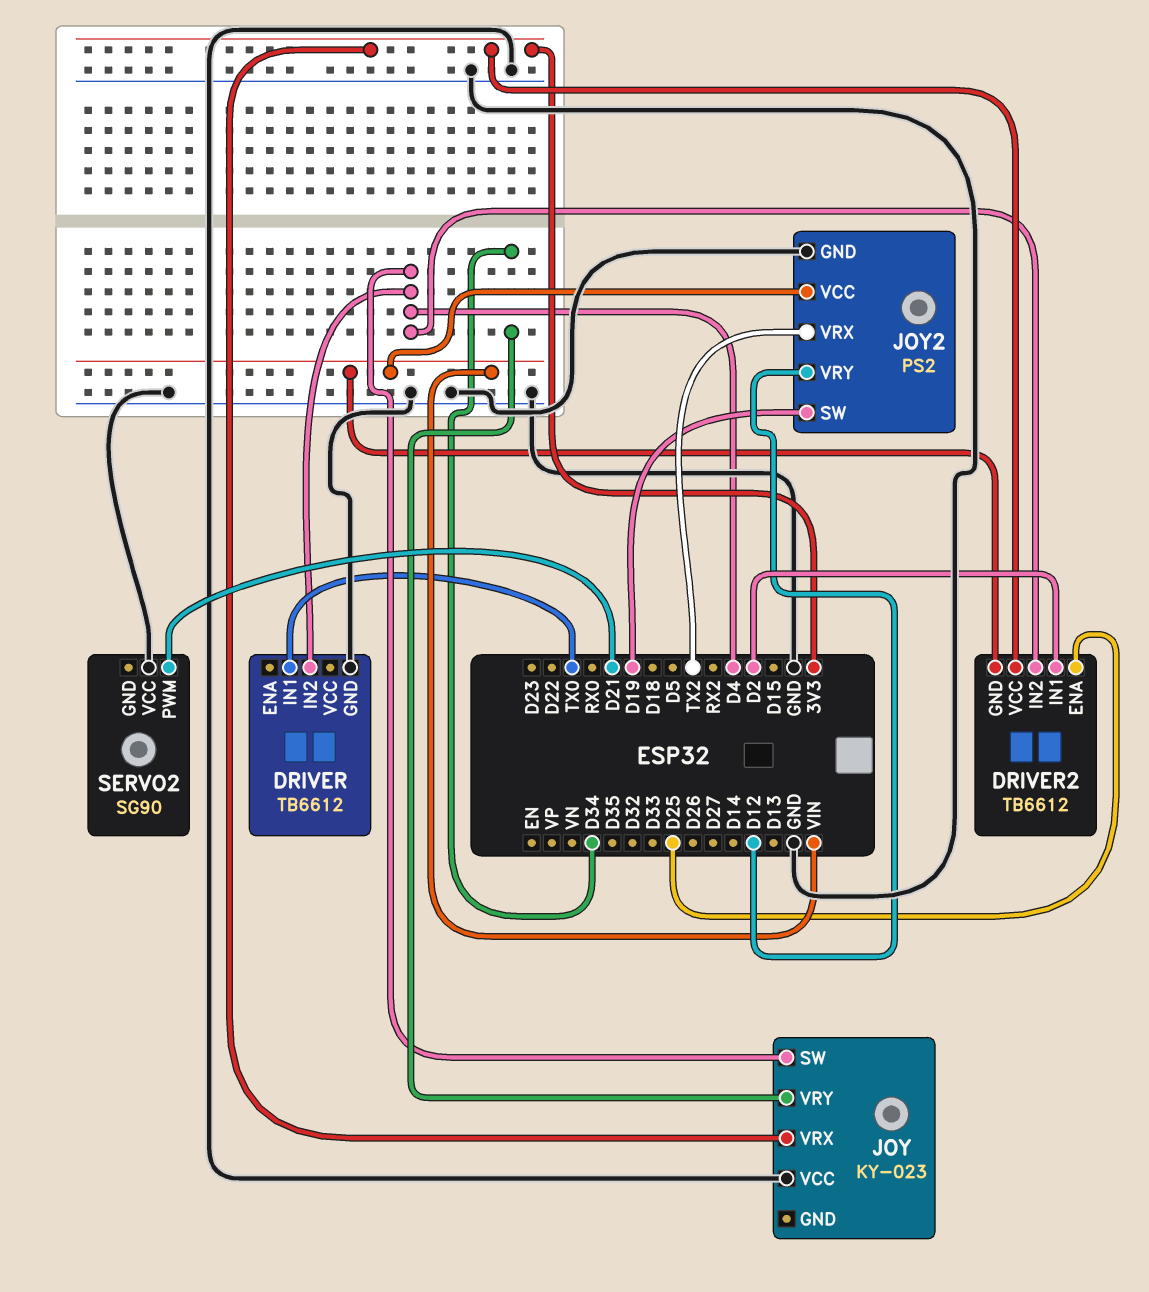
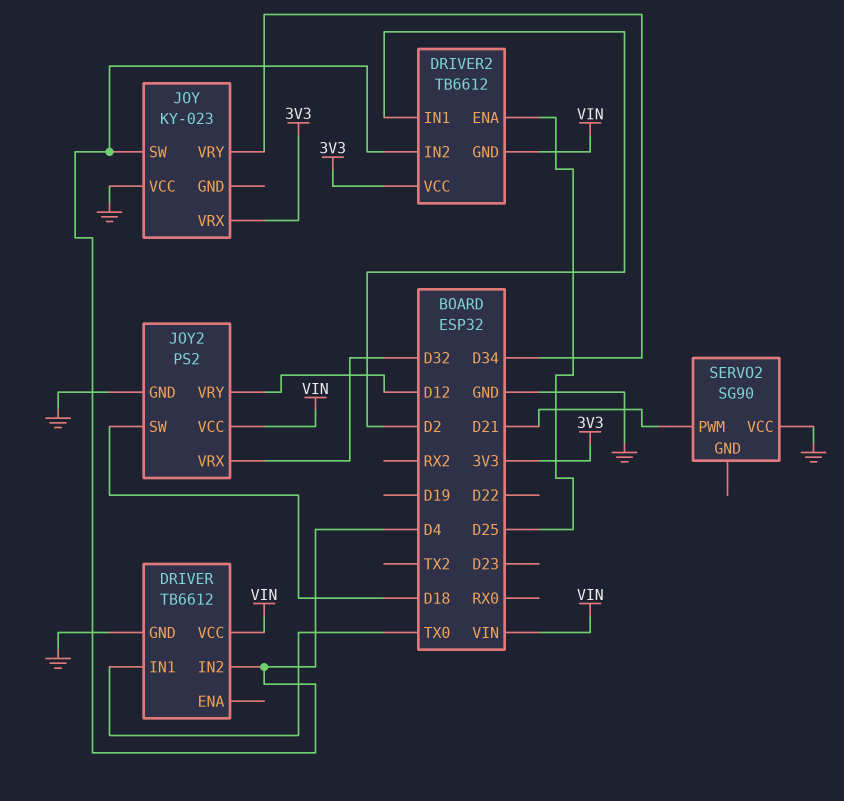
DRIVER pin VCC: none -> VIN
JOY2 pin SW: D19 -> D18
JOY2 pin VRX: TX2 -> D32

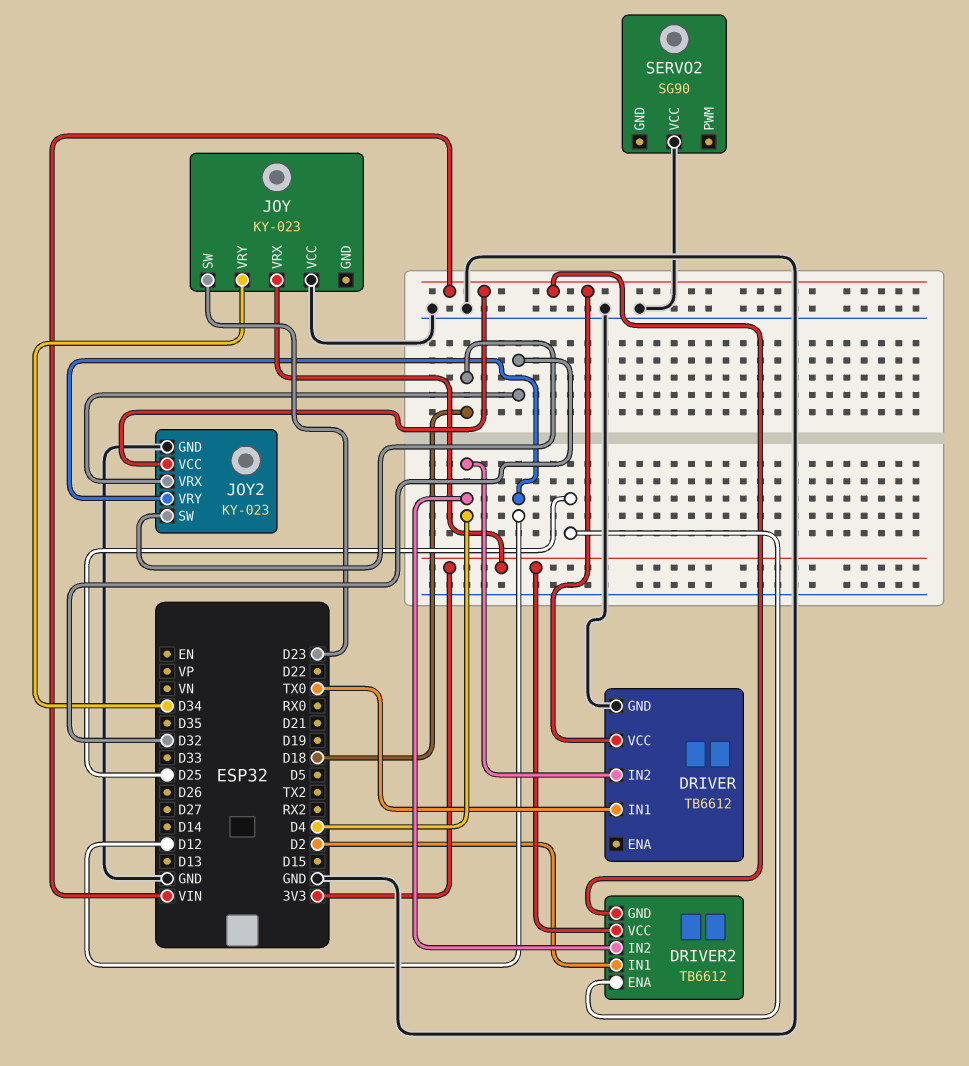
JOY pin SW: D4 -> D23
JOY2: PS2 -> KY-023
SERVO2 pin PWM: D21 -> none

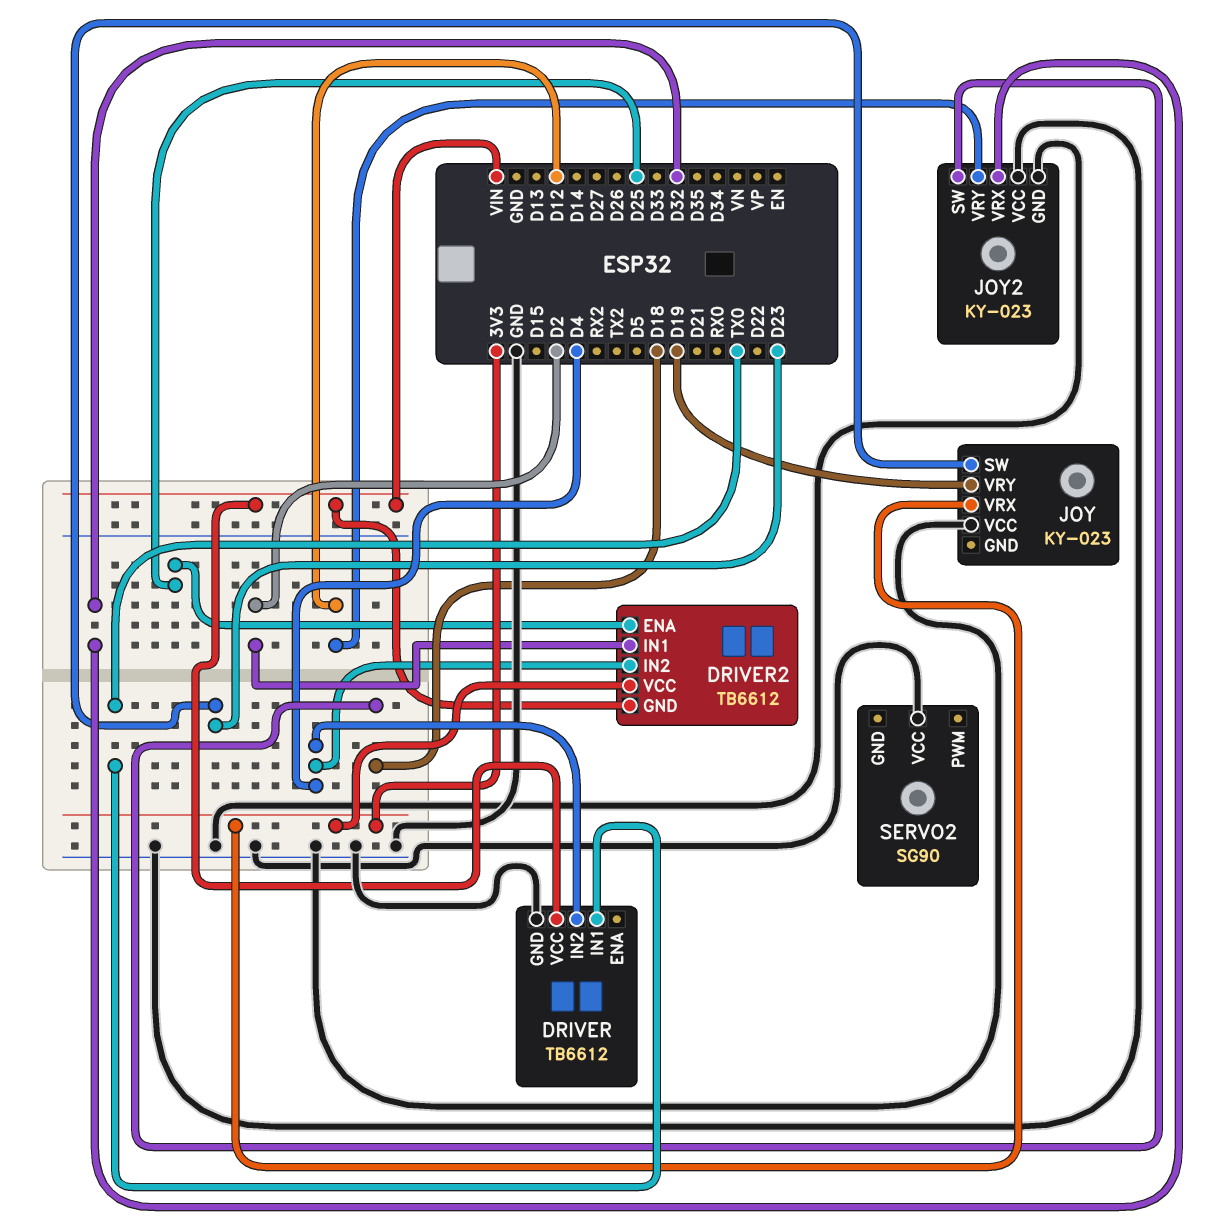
JOY pin VRY: D34 -> D19
JOY2 pin VCC: VIN -> GND

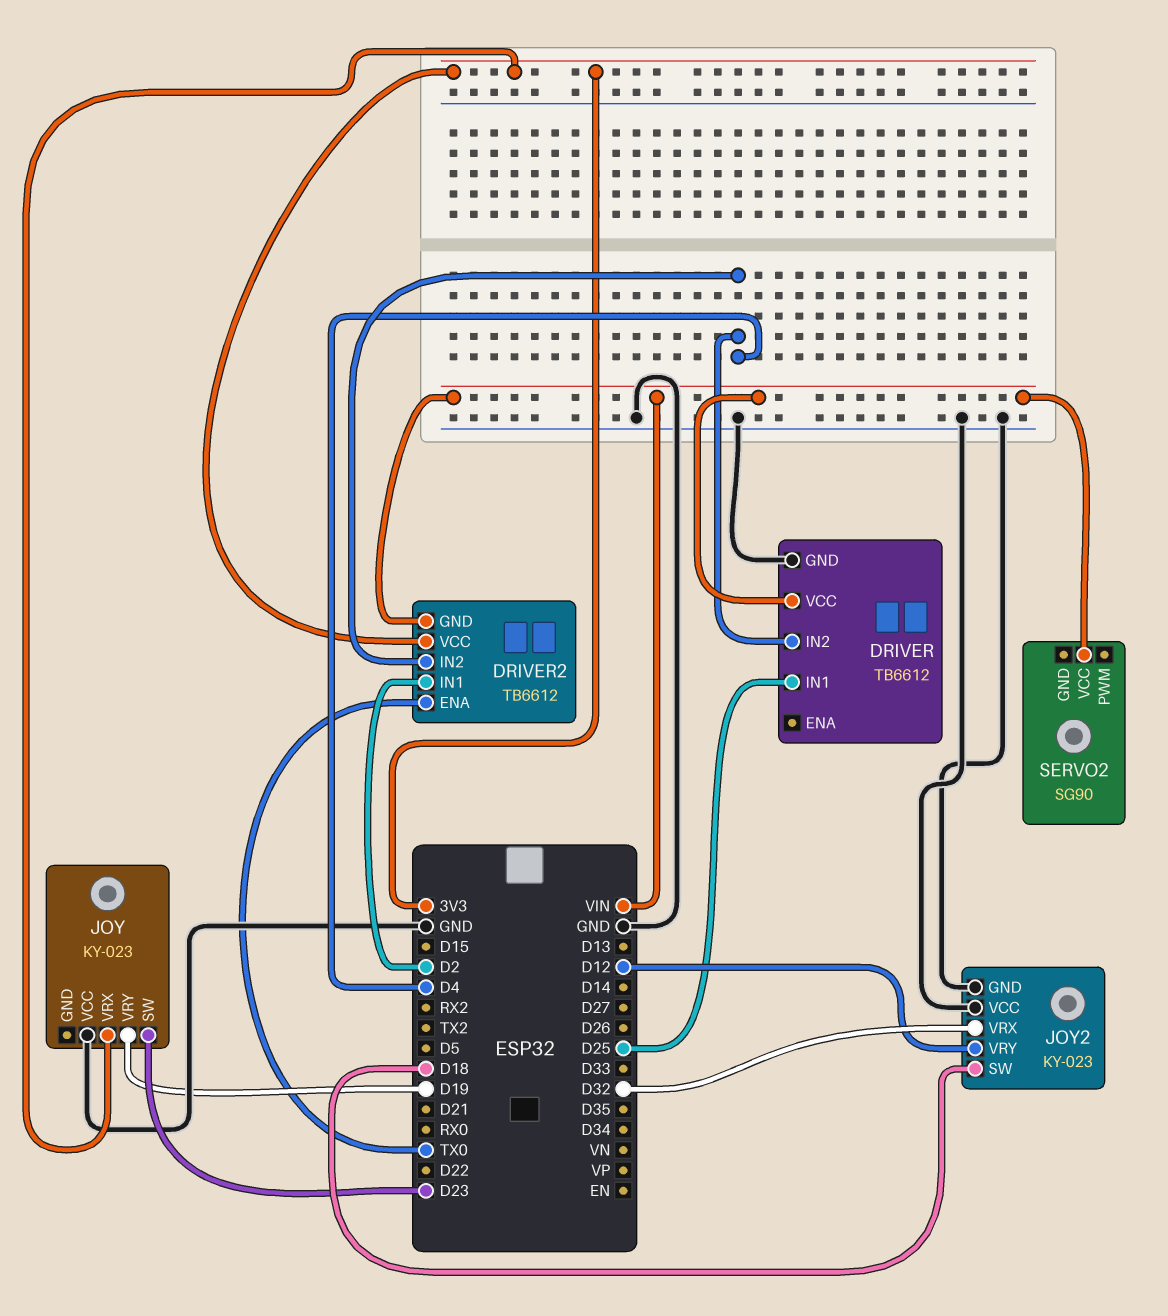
DRIVER pin IN1: TX0 -> D25
DRIVER2 pin ENA: D25 -> TX0
SERVO2 pin VCC: GND -> VIN

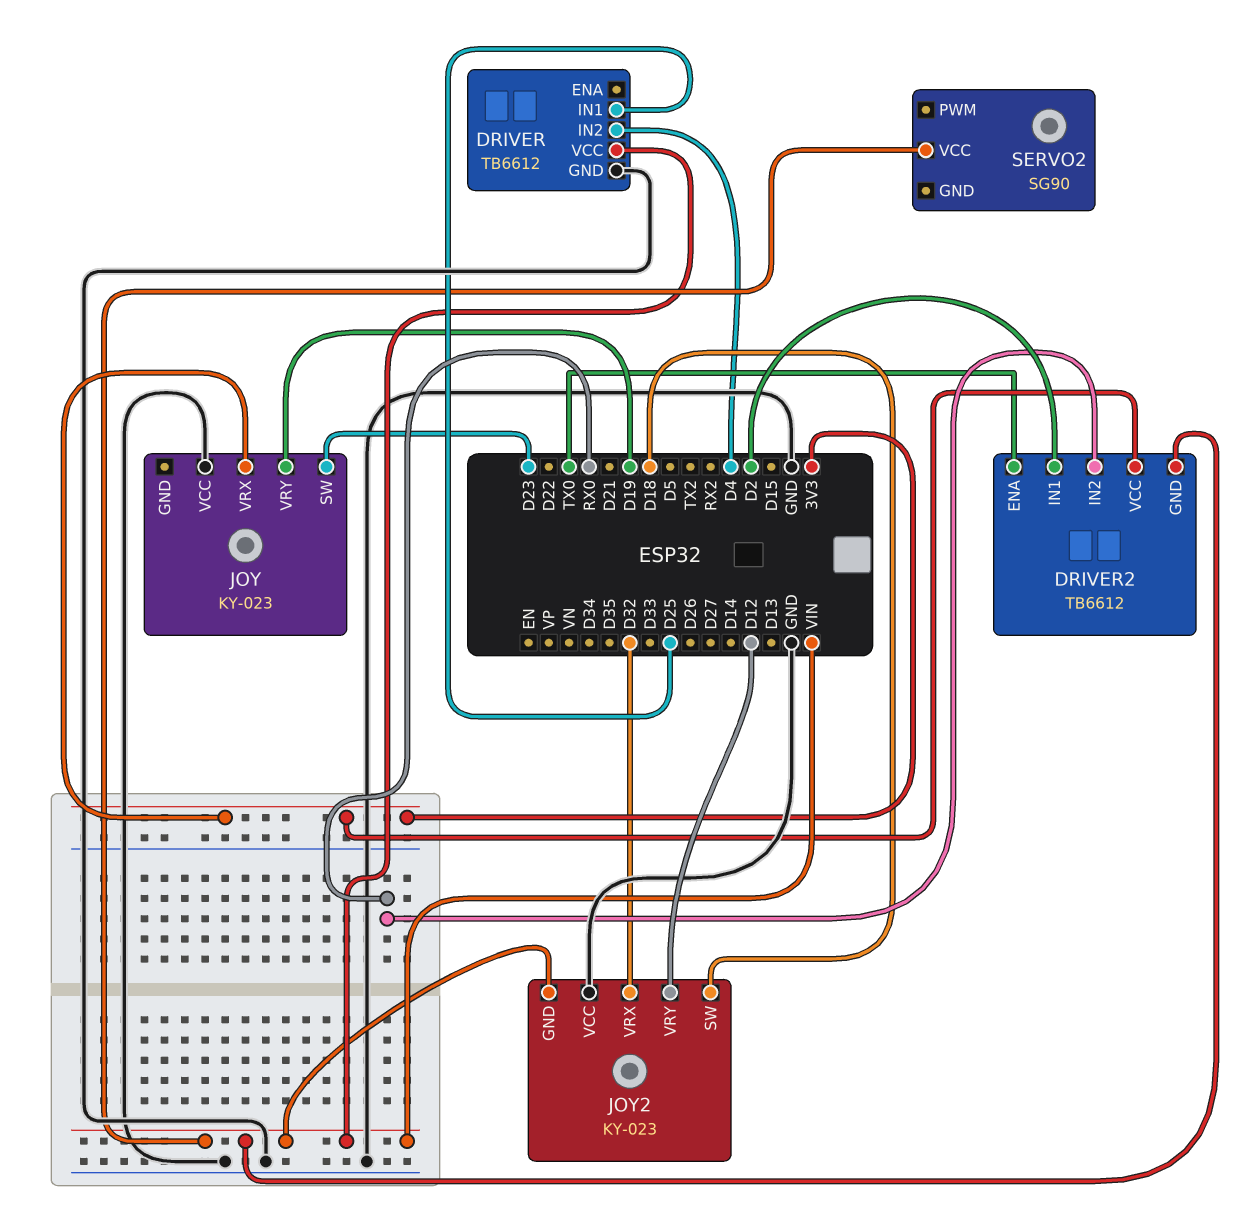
DRIVER2 pin IN2: D4 -> RX0
JOY2 pin GND: GND -> VIN

